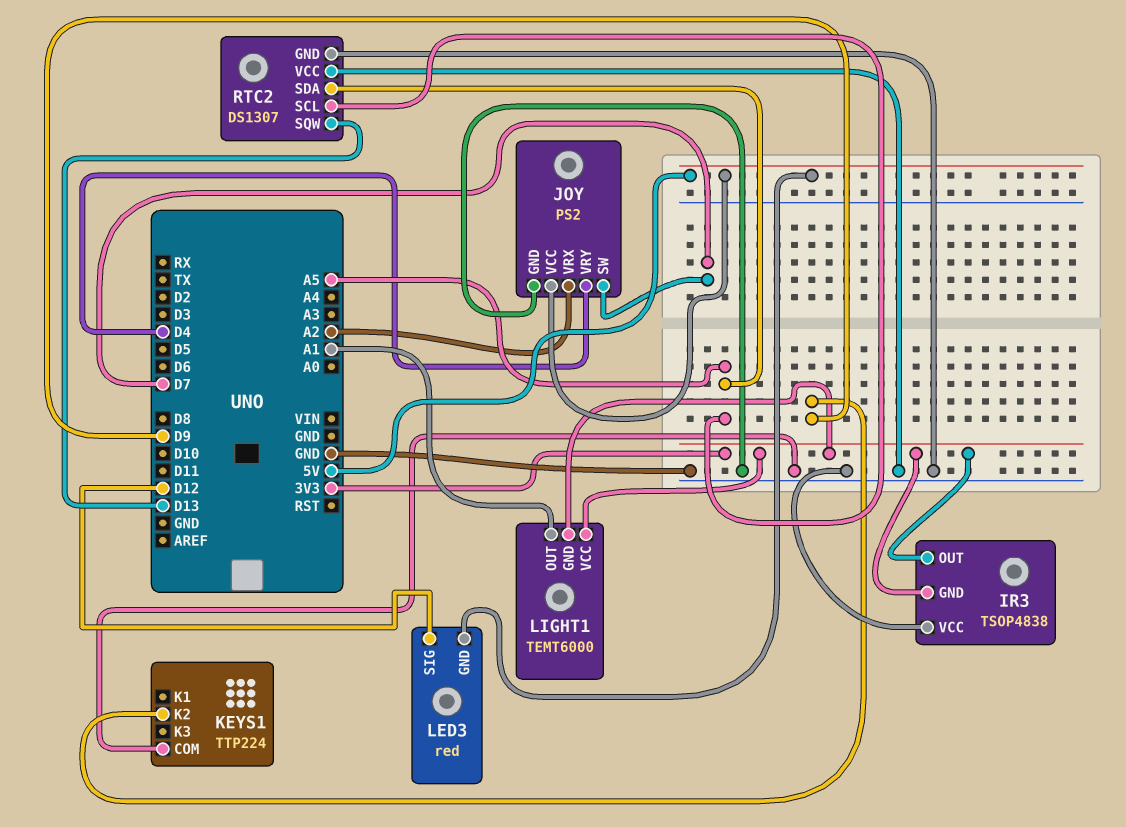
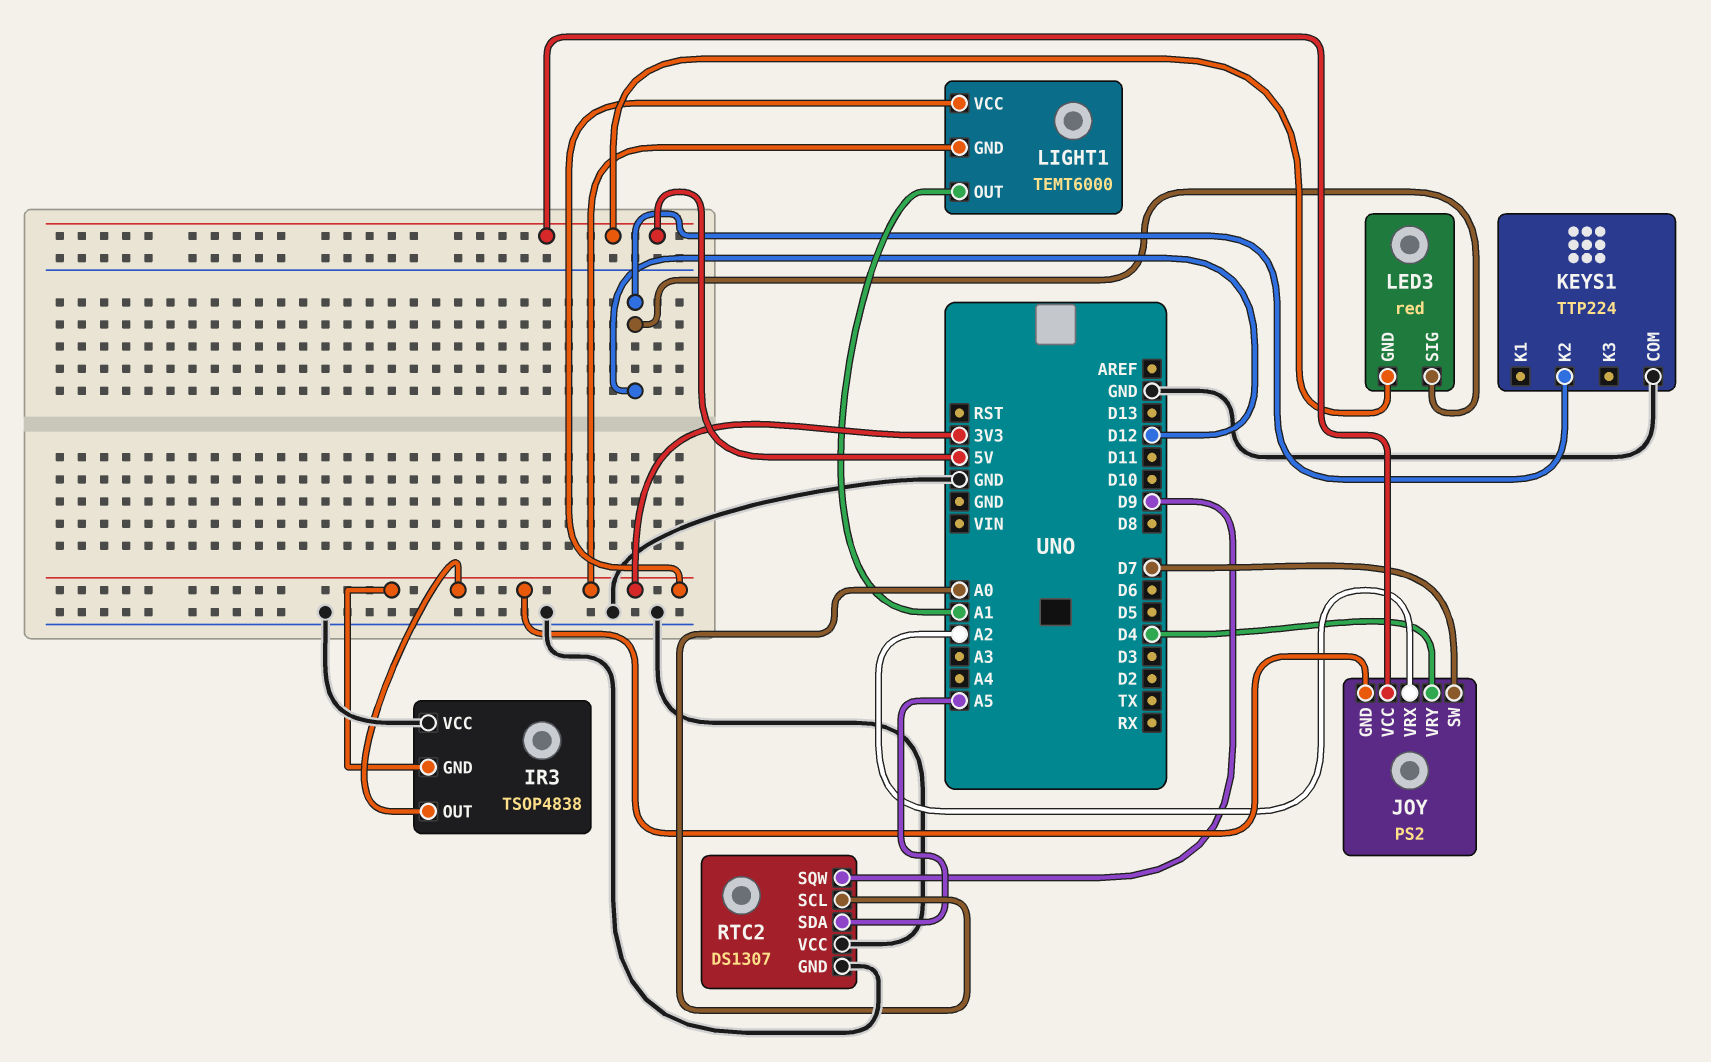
JOY pin GND: GND -> 3V3
KEYS1 pin K2: D9 -> D12
RTC2 pin SCL: A5 -> A0
RTC2 pin SQW: D13 -> D9

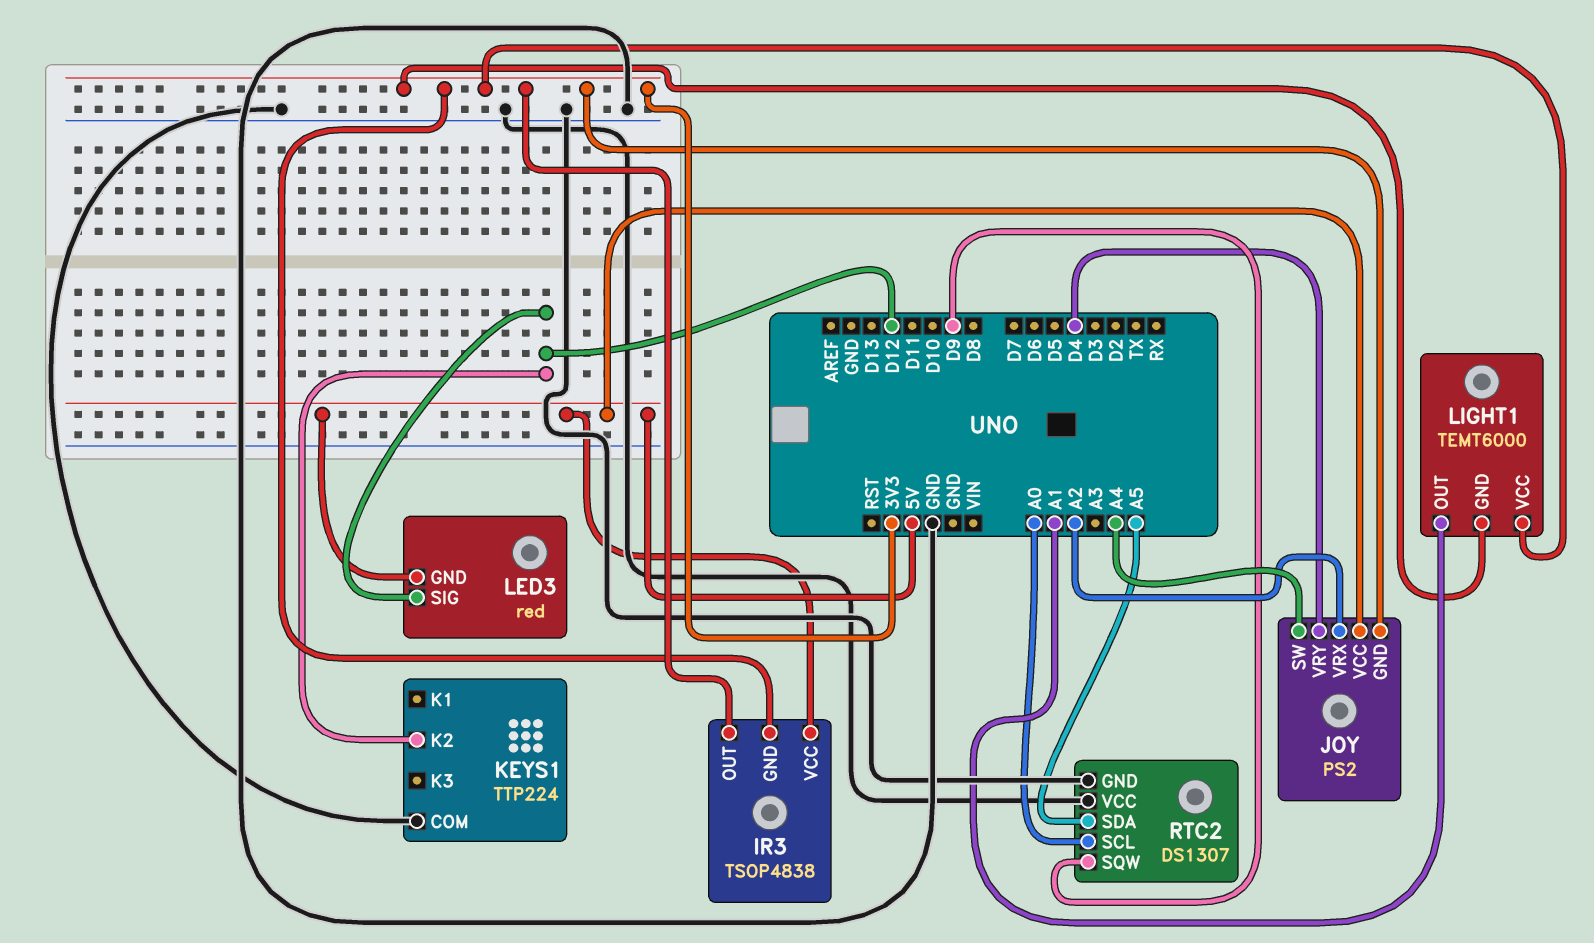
IR3 pin VCC: GND -> 5V
JOY pin SW: D7 -> A4

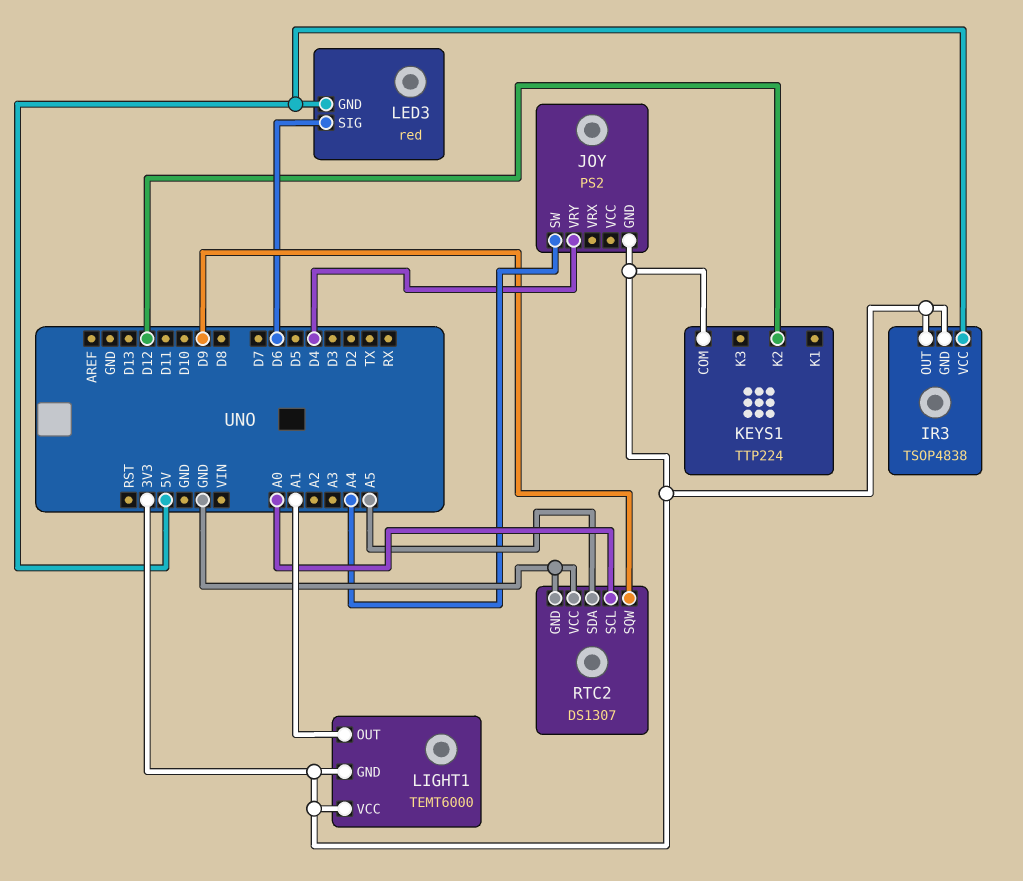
JOY pin VCC: 5V -> none
JOY pin VRX: A2 -> none
KEYS1 pin COM: GND -> 3V3
LED3 pin SIG: D12 -> D6

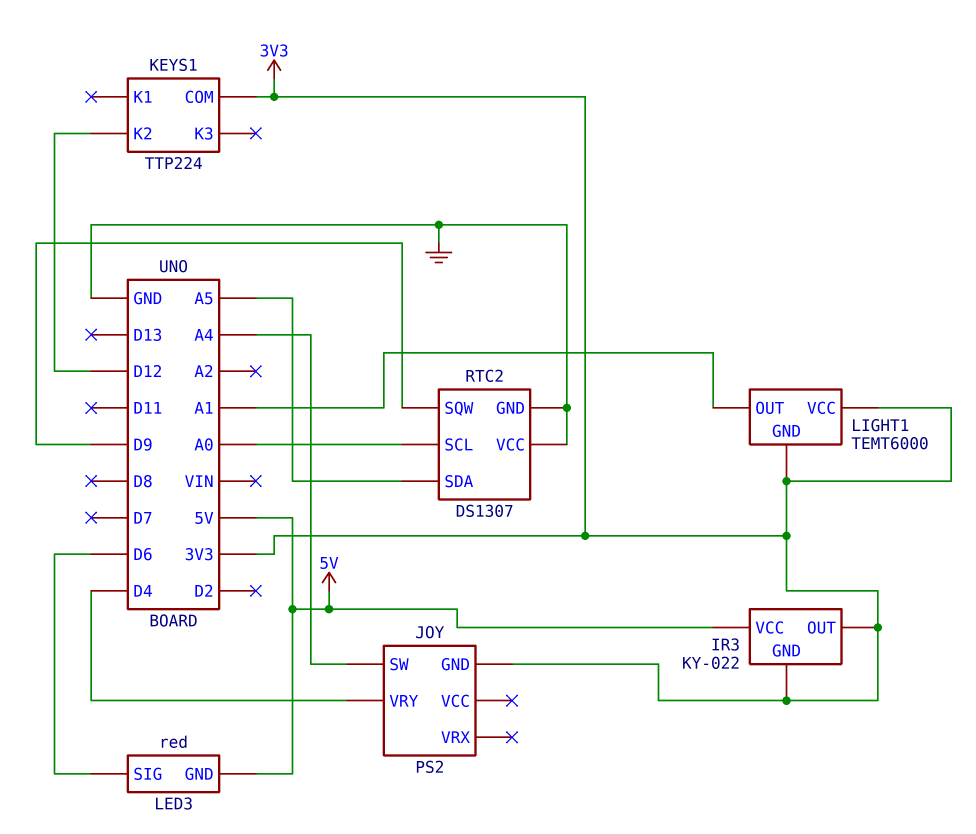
IR3: TSOP4838 -> KY-022

